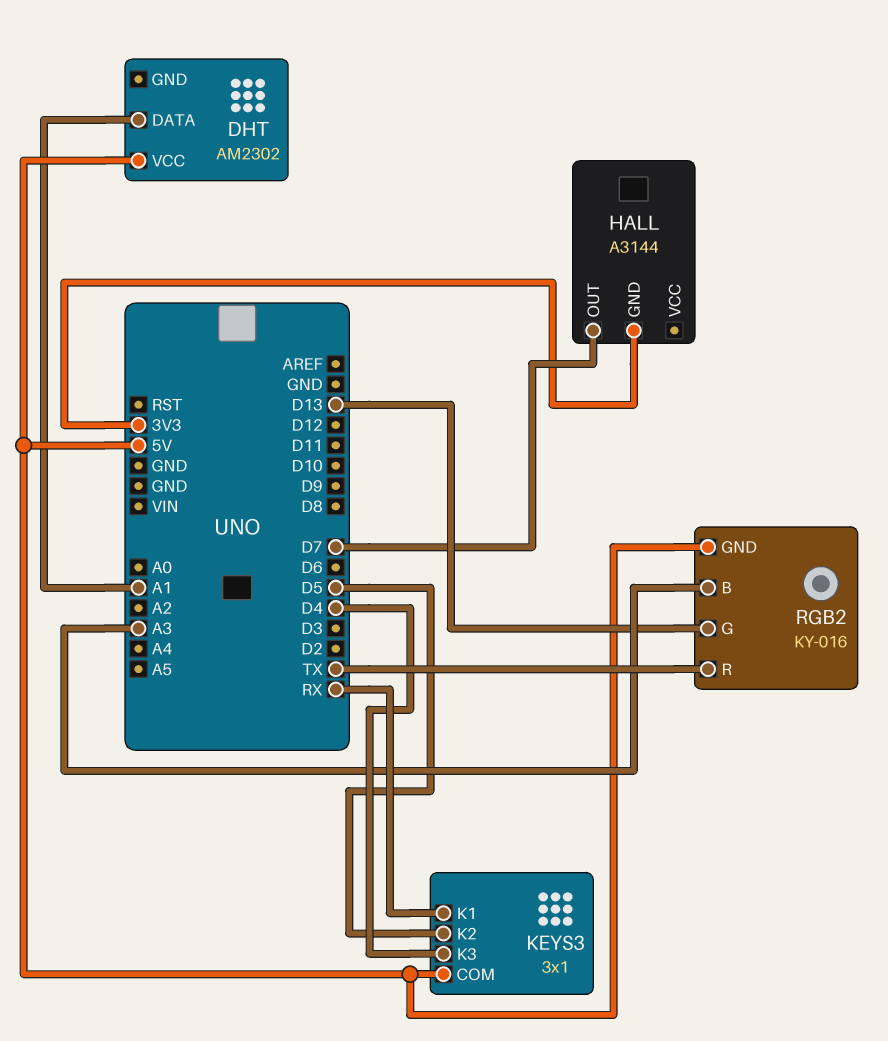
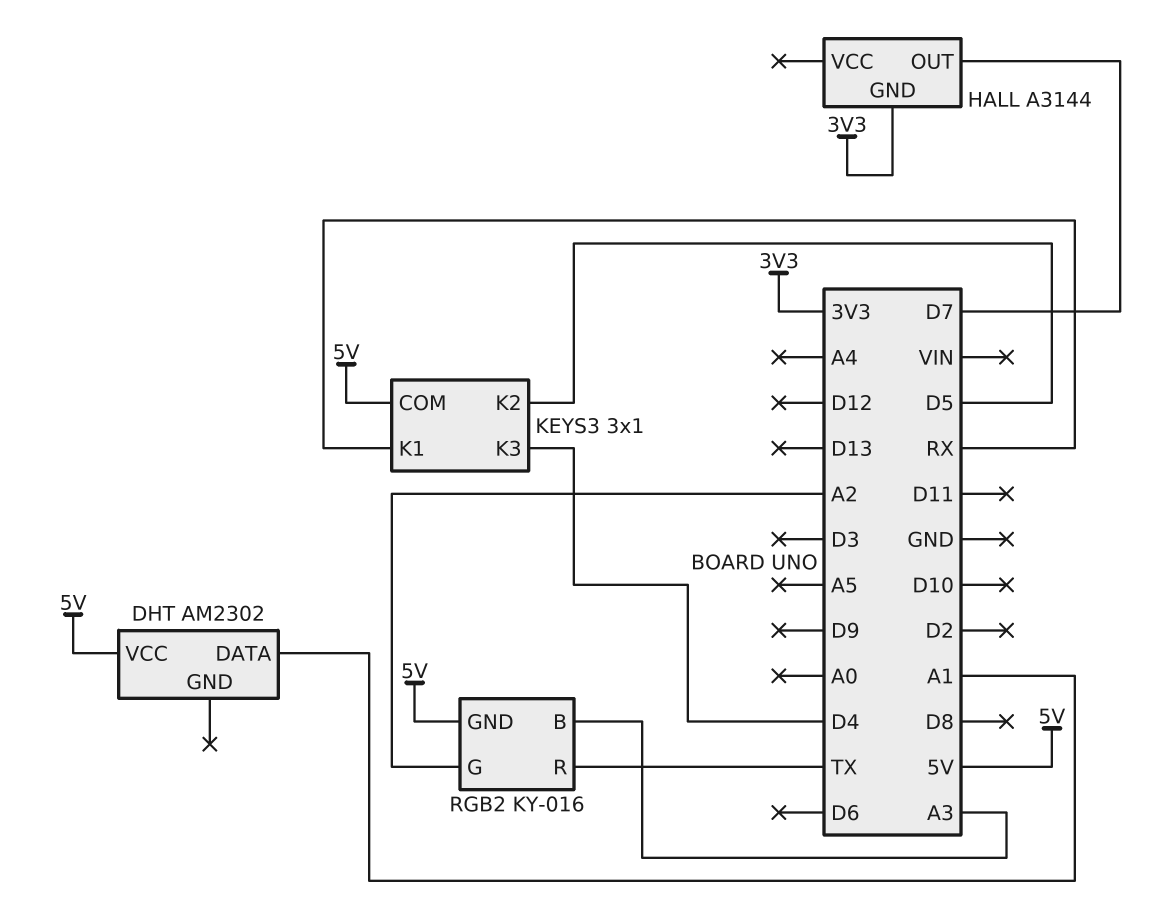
RGB2 pin G: D13 -> A2

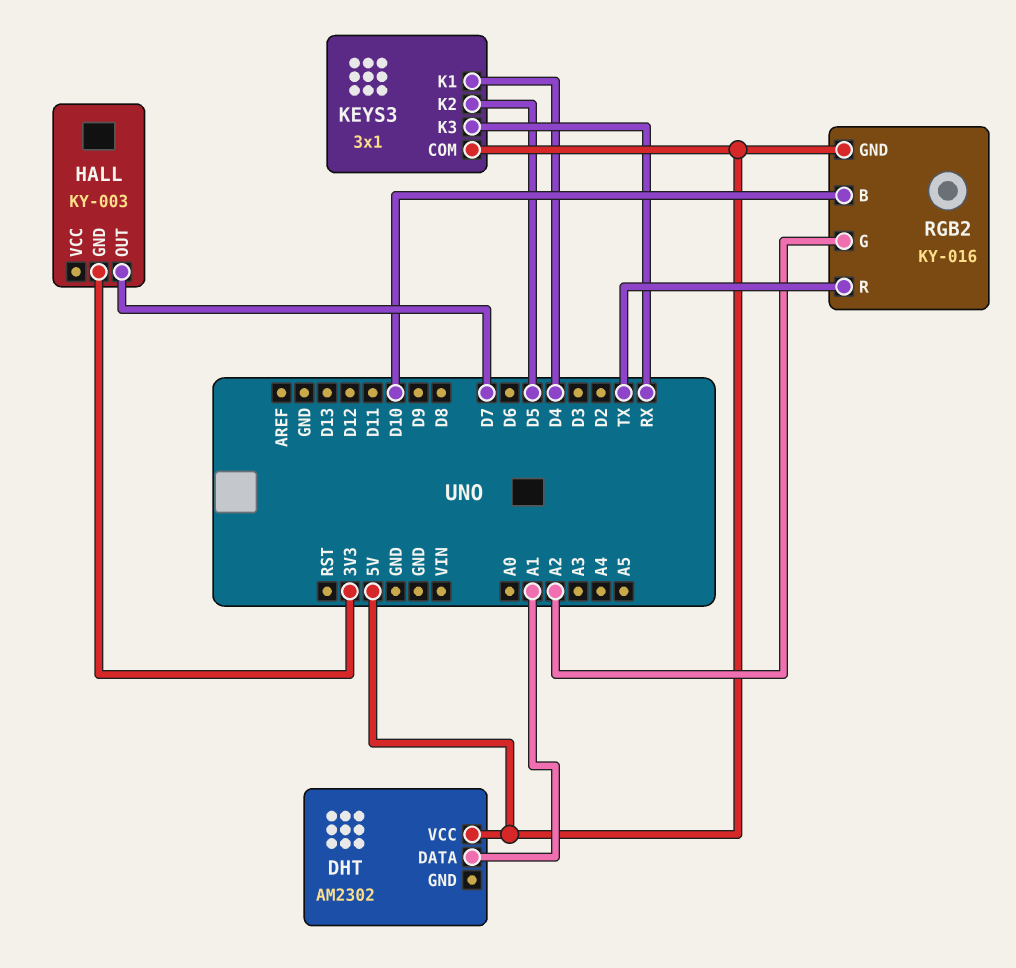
HALL: A3144 -> KY-003
KEYS3 pin K1: RX -> D4
KEYS3 pin K3: D4 -> RX
RGB2 pin B: A3 -> D10

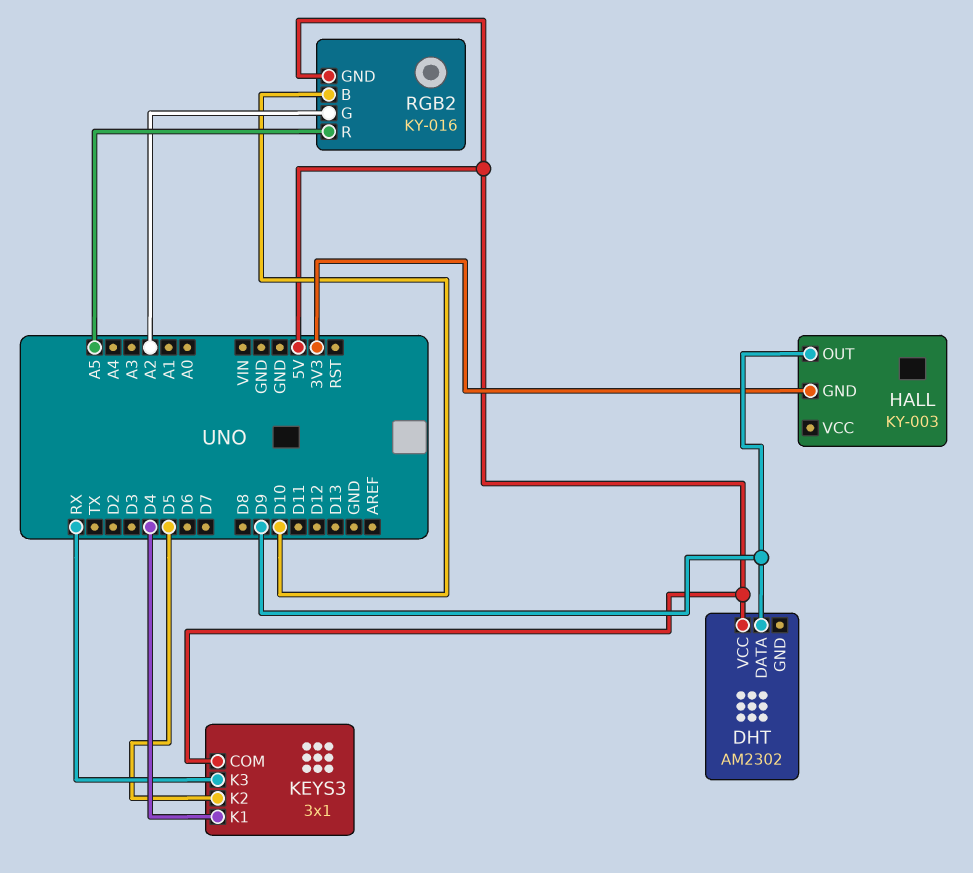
DHT pin DATA: A1 -> D9
HALL pin OUT: D7 -> D9
RGB2 pin R: TX -> A5

